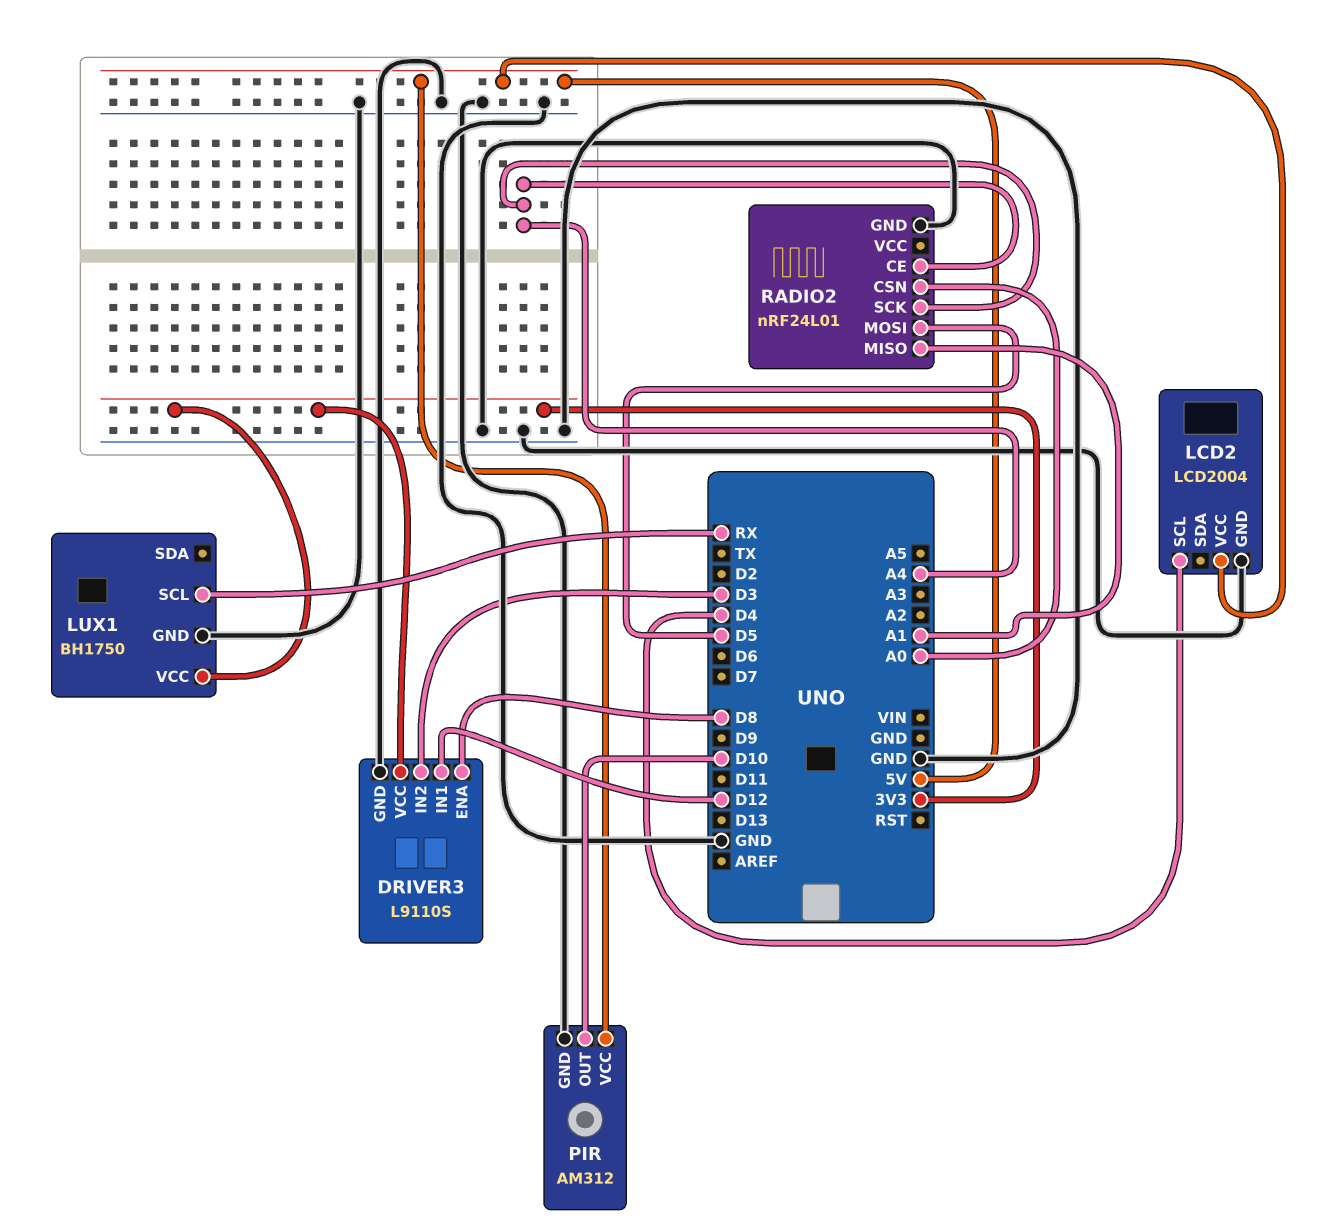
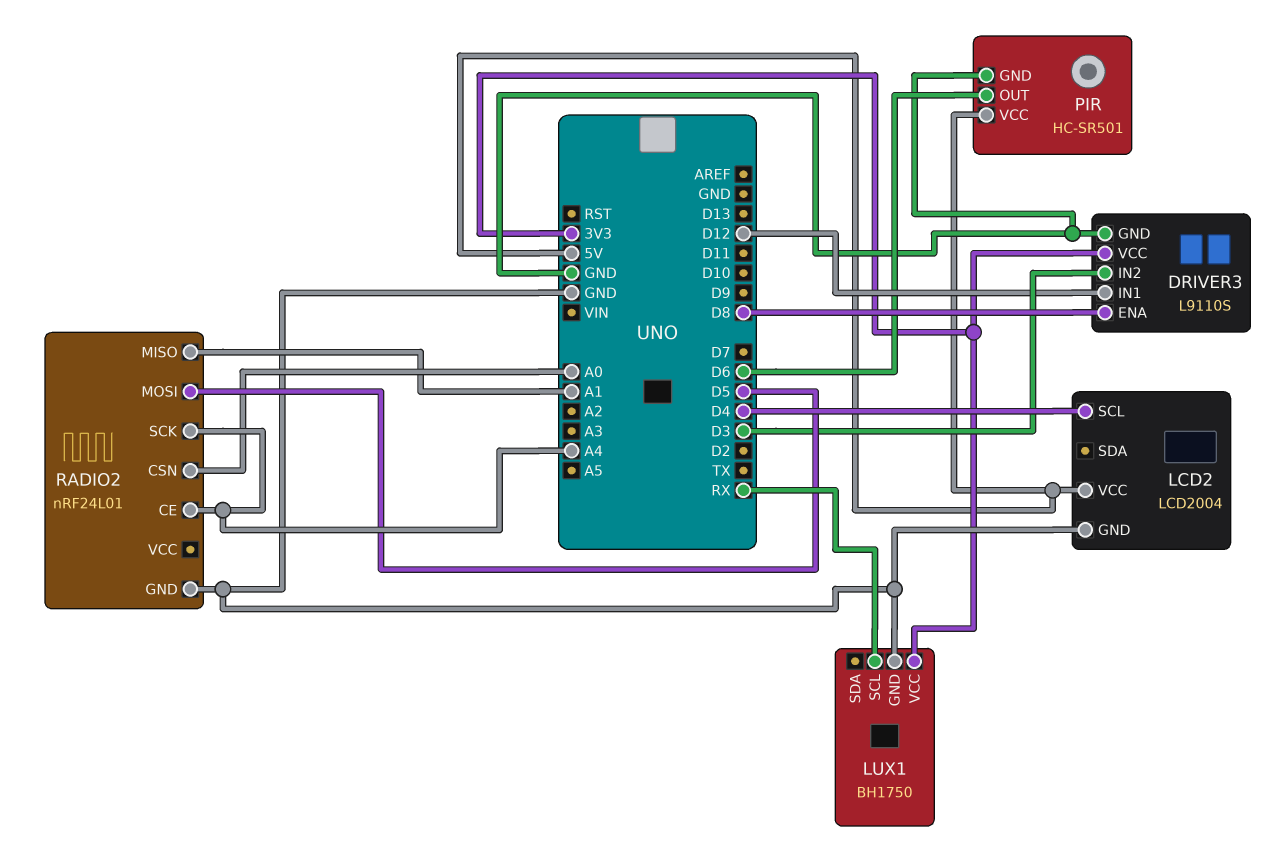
PIR: AM312 -> HC-SR501
PIR pin OUT: D10 -> D6

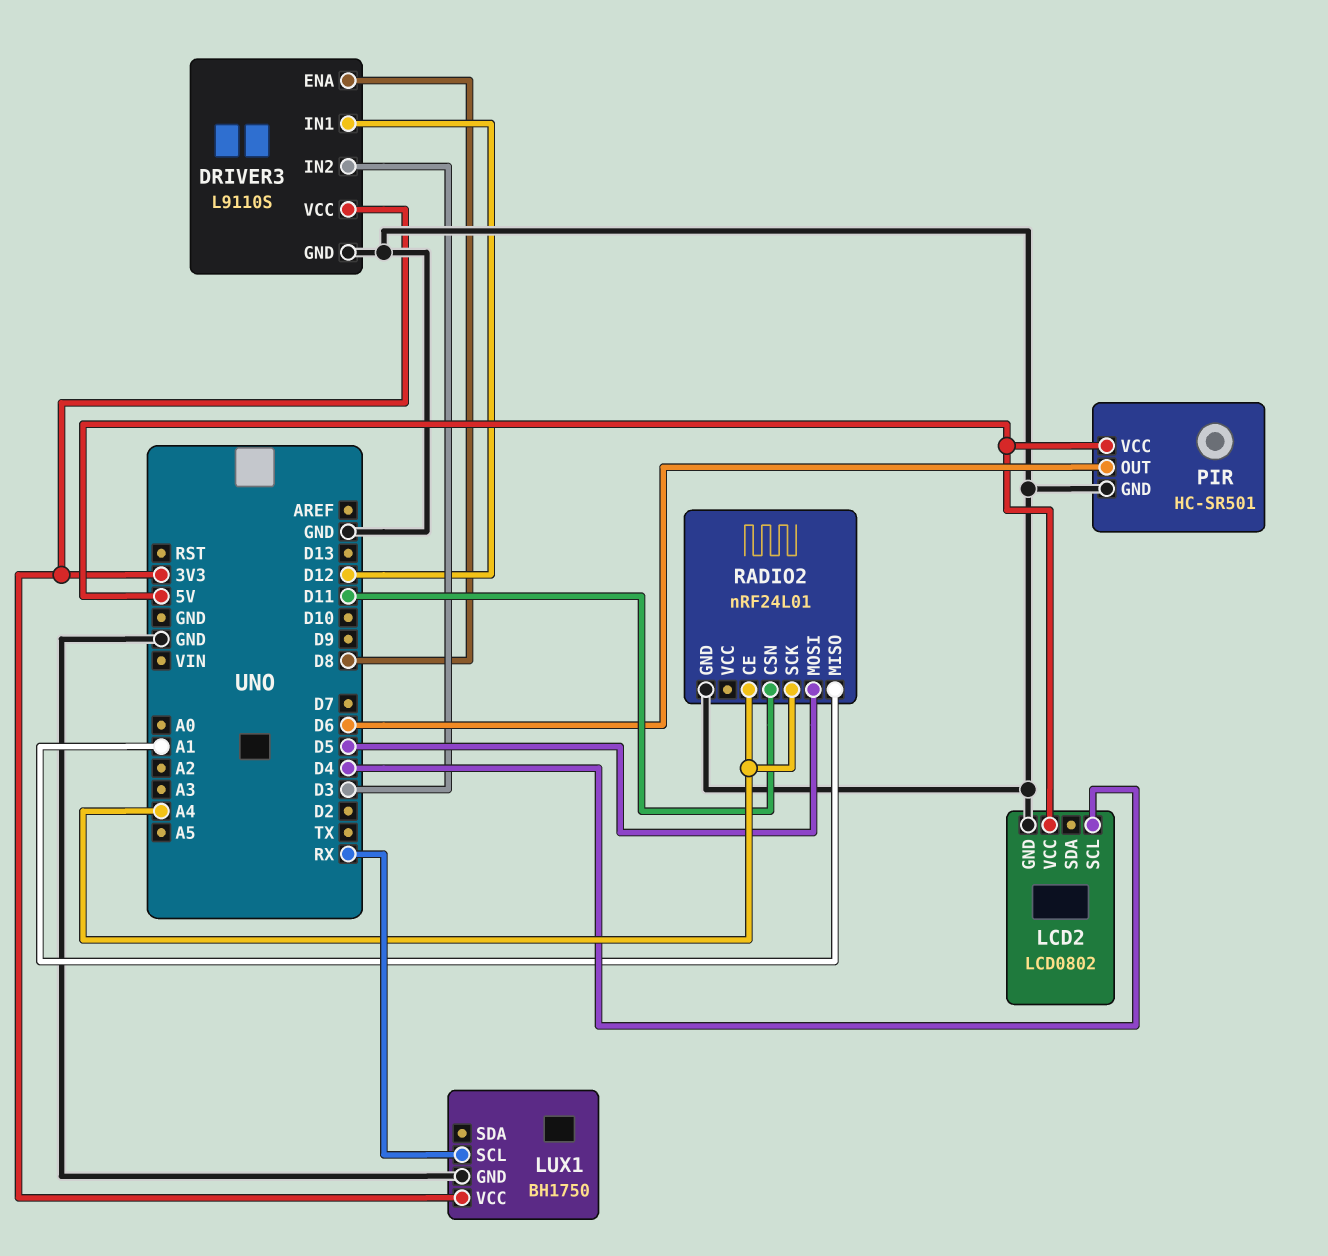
LCD2: LCD2004 -> LCD0802
RADIO2 pin CSN: A0 -> D11

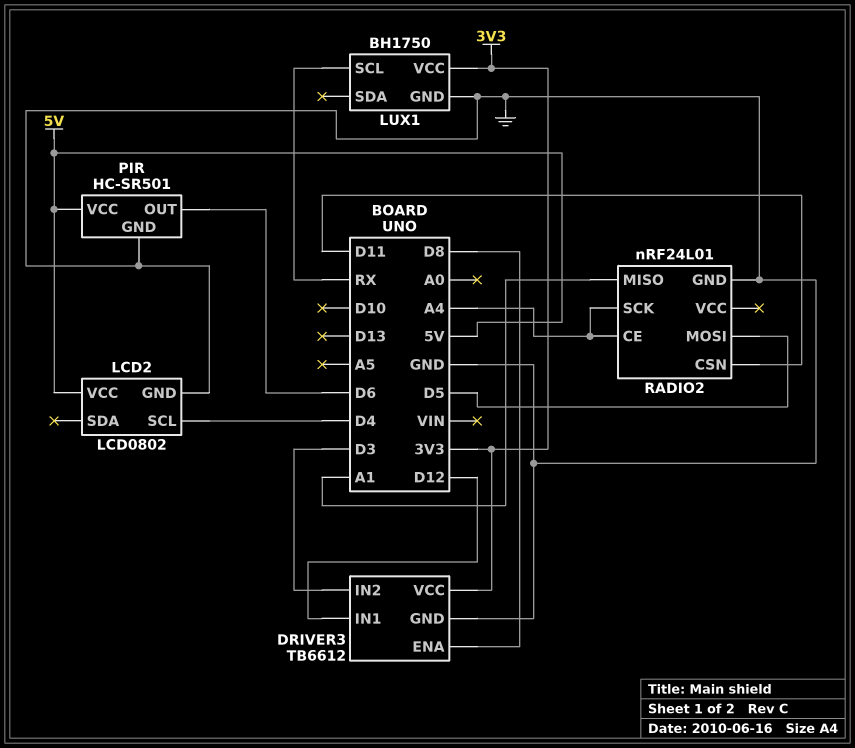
DRIVER3: L9110S -> TB6612

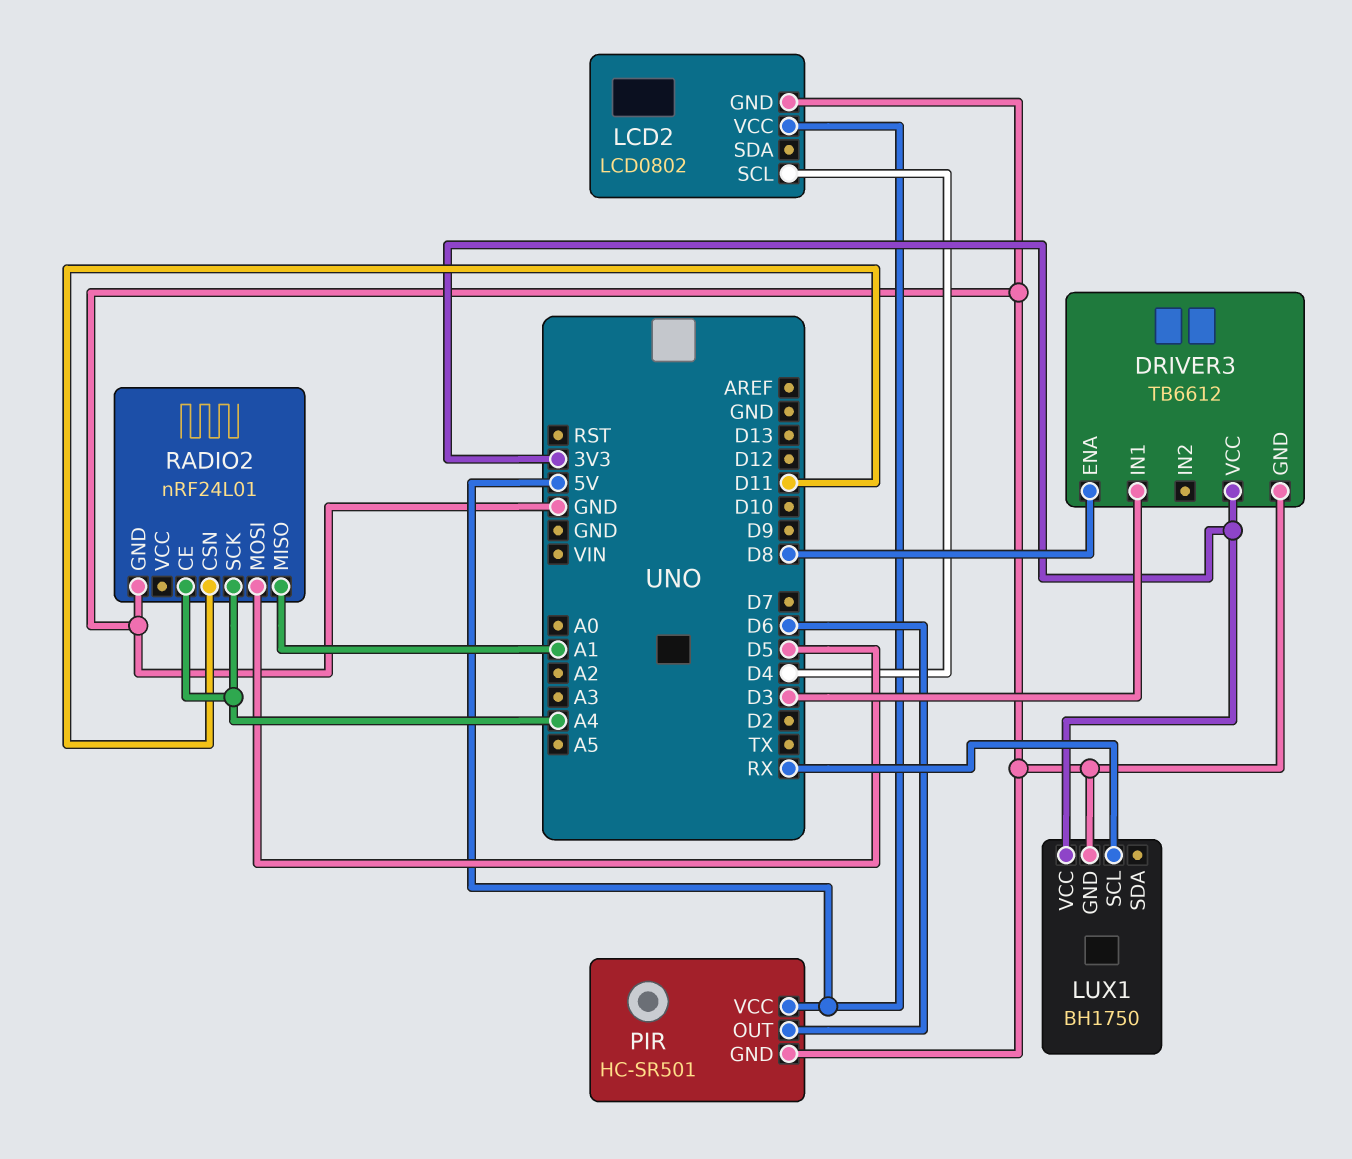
DRIVER3 pin IN1: D12 -> D3
DRIVER3 pin IN2: D3 -> none

